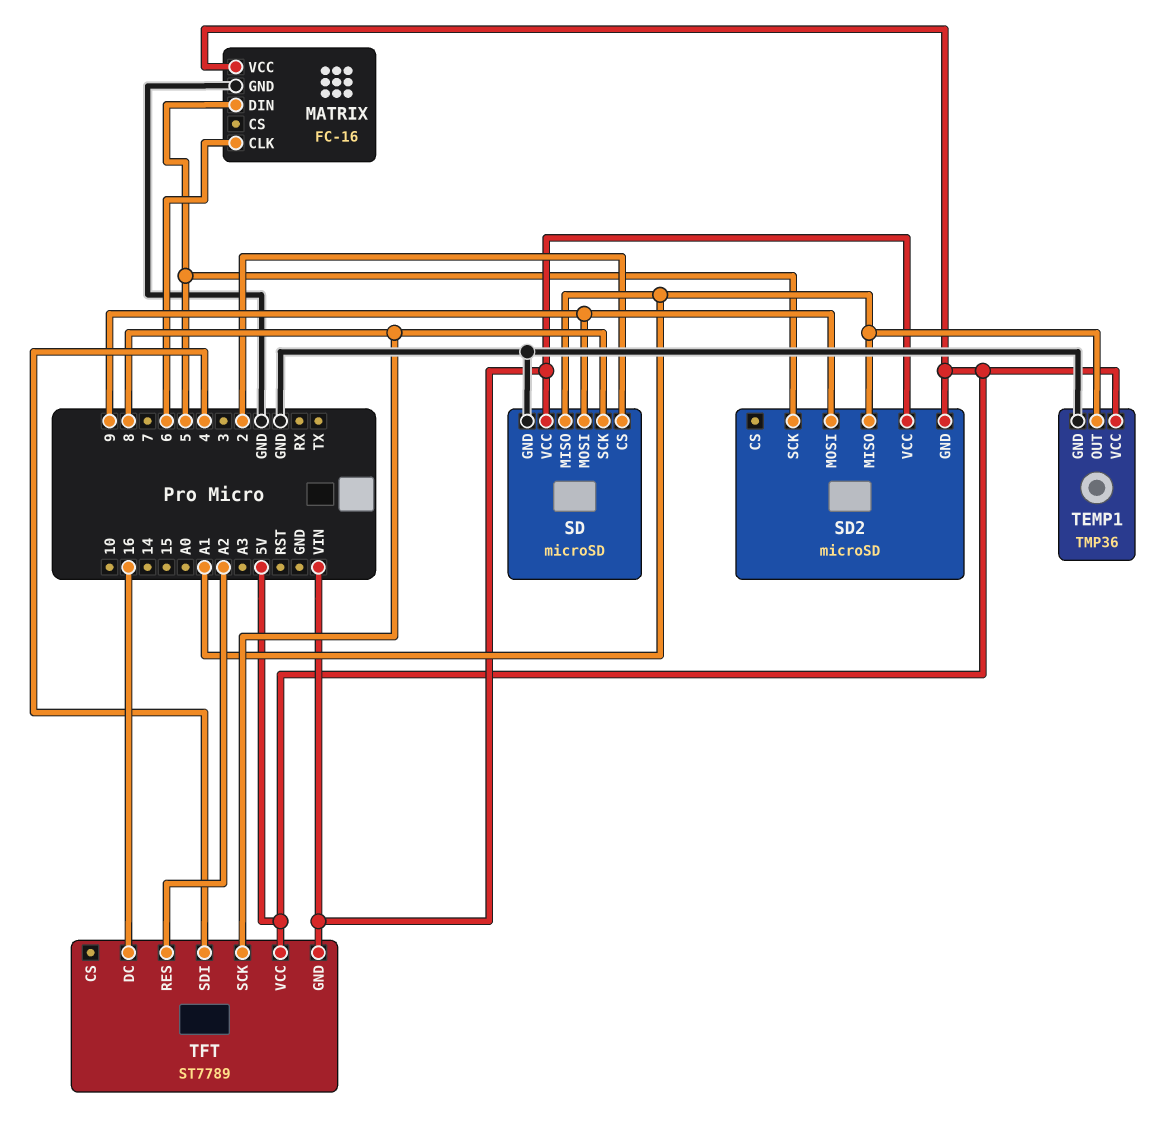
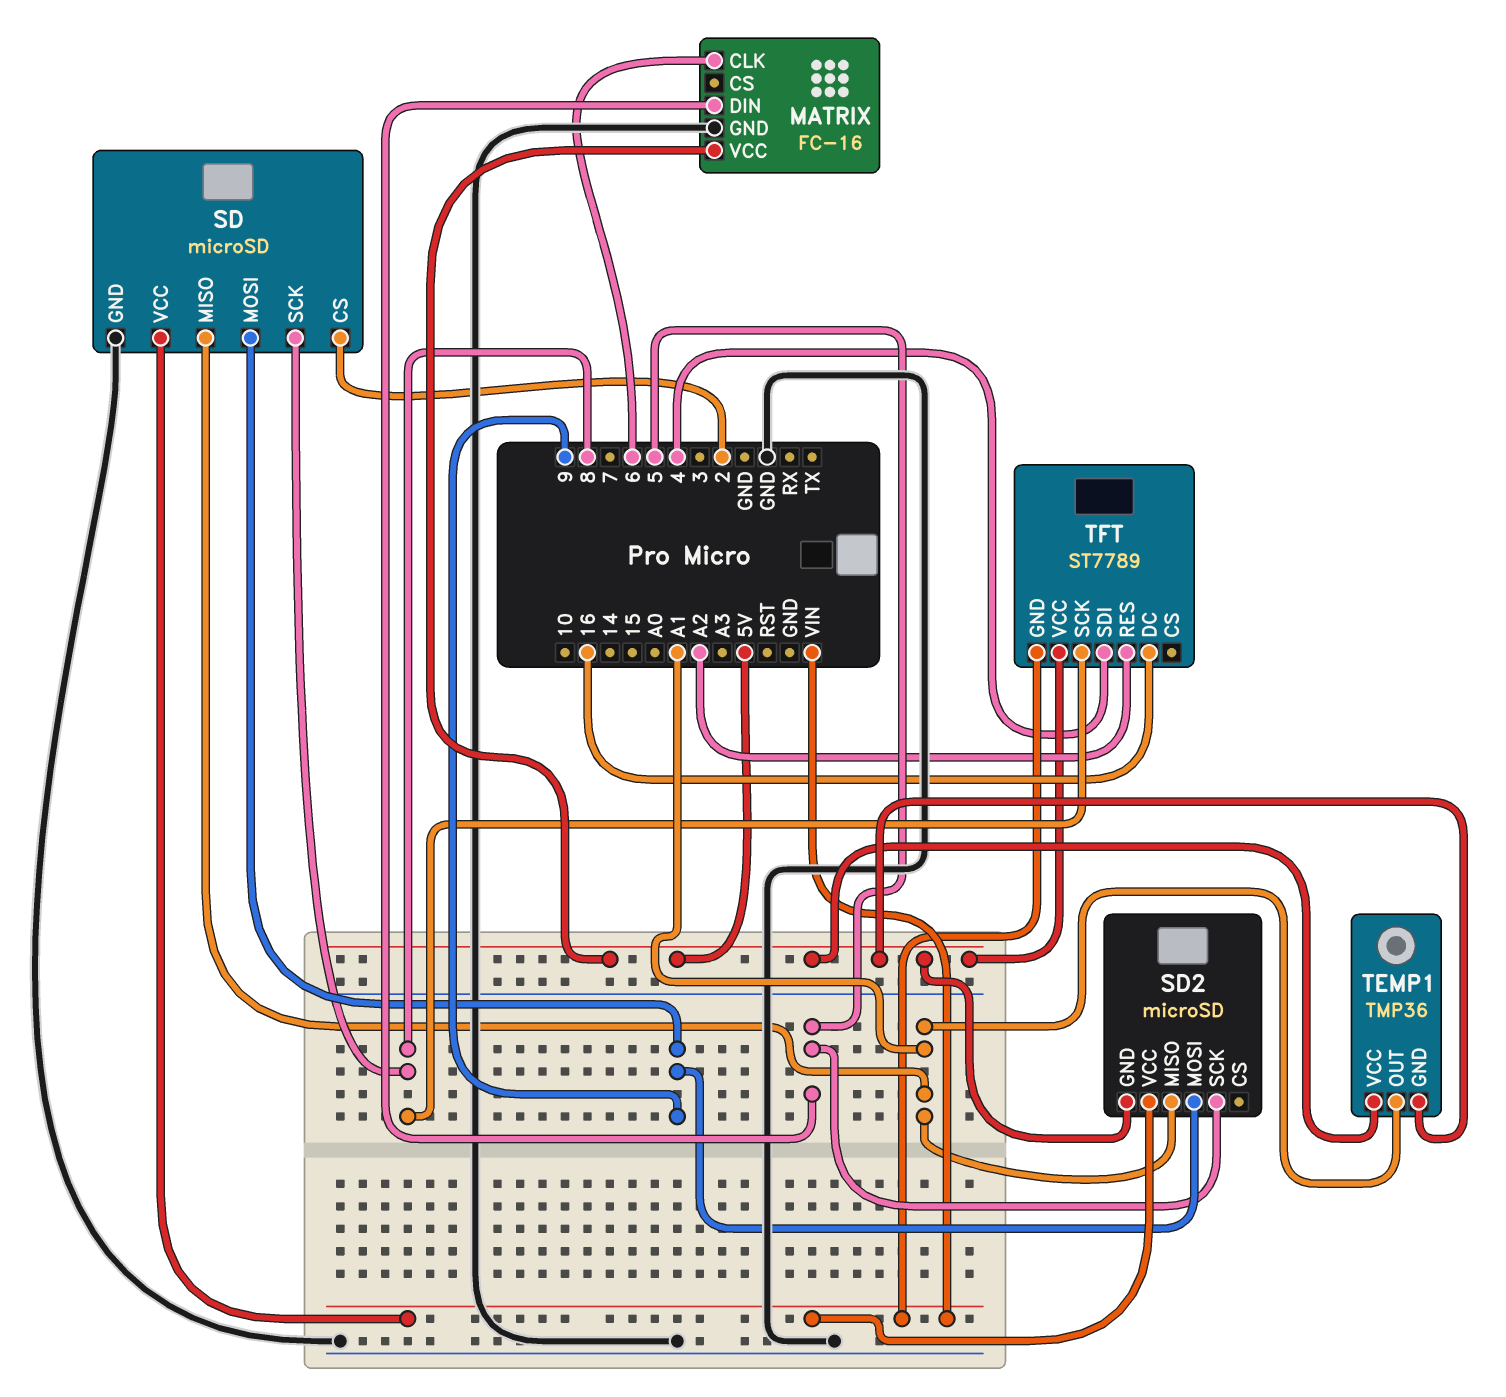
TEMP1 pin GND: GND -> 5V

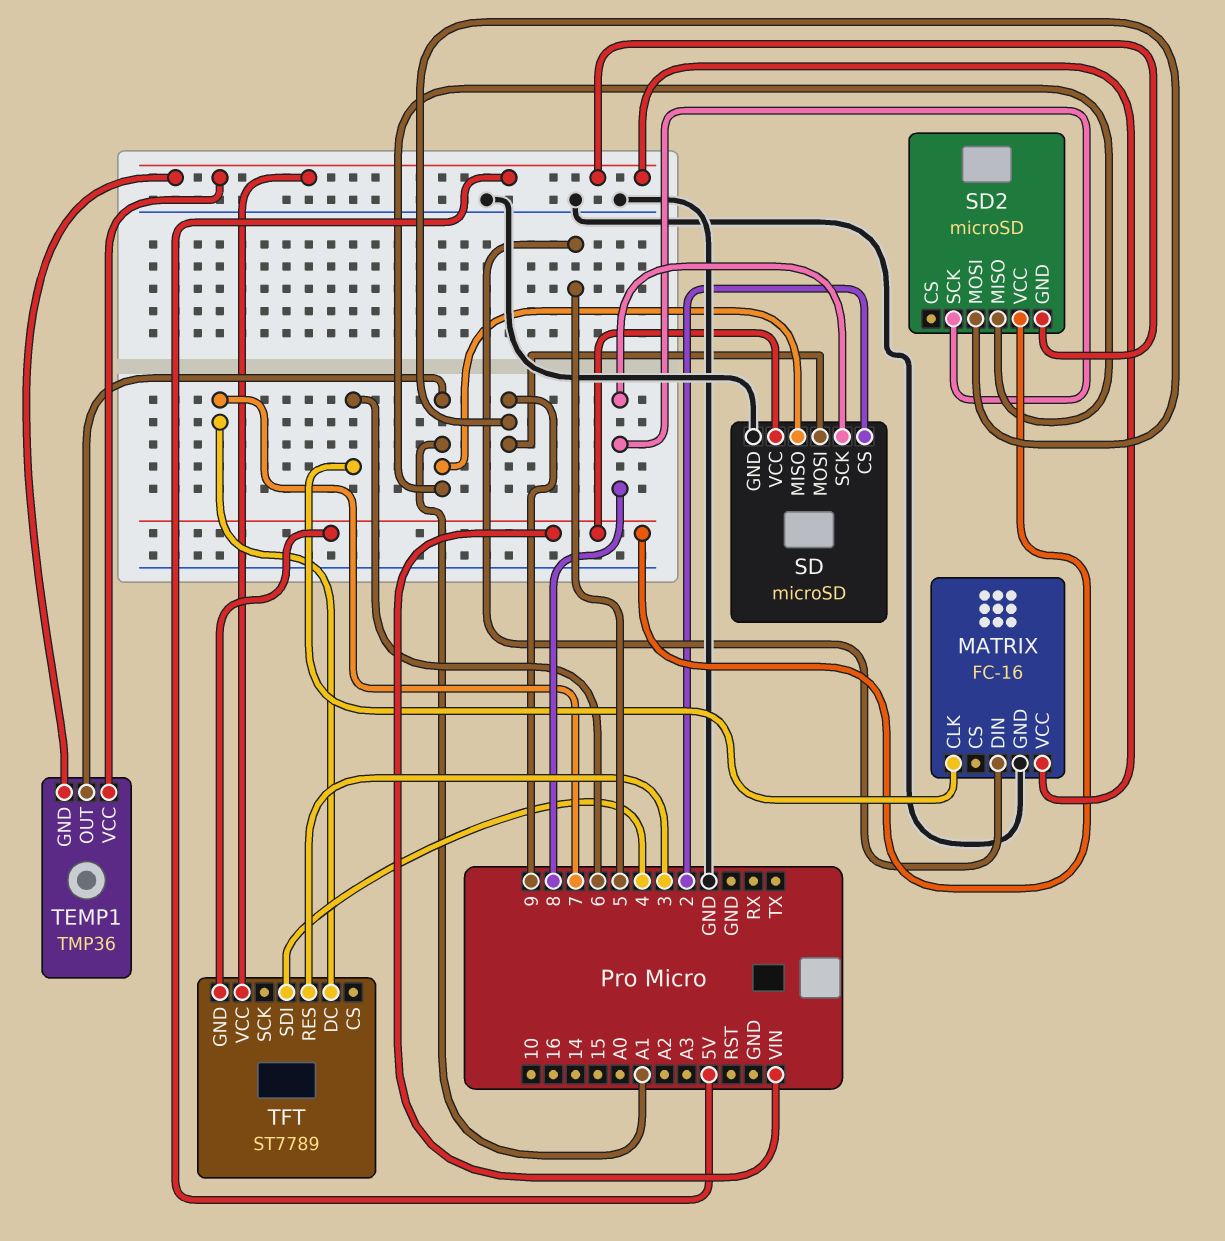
SD2 pin SCK: 5 -> 8
TFT pin DC: 16 -> 7
TFT pin RES: A2 -> 3
TFT pin SCK: 8 -> none

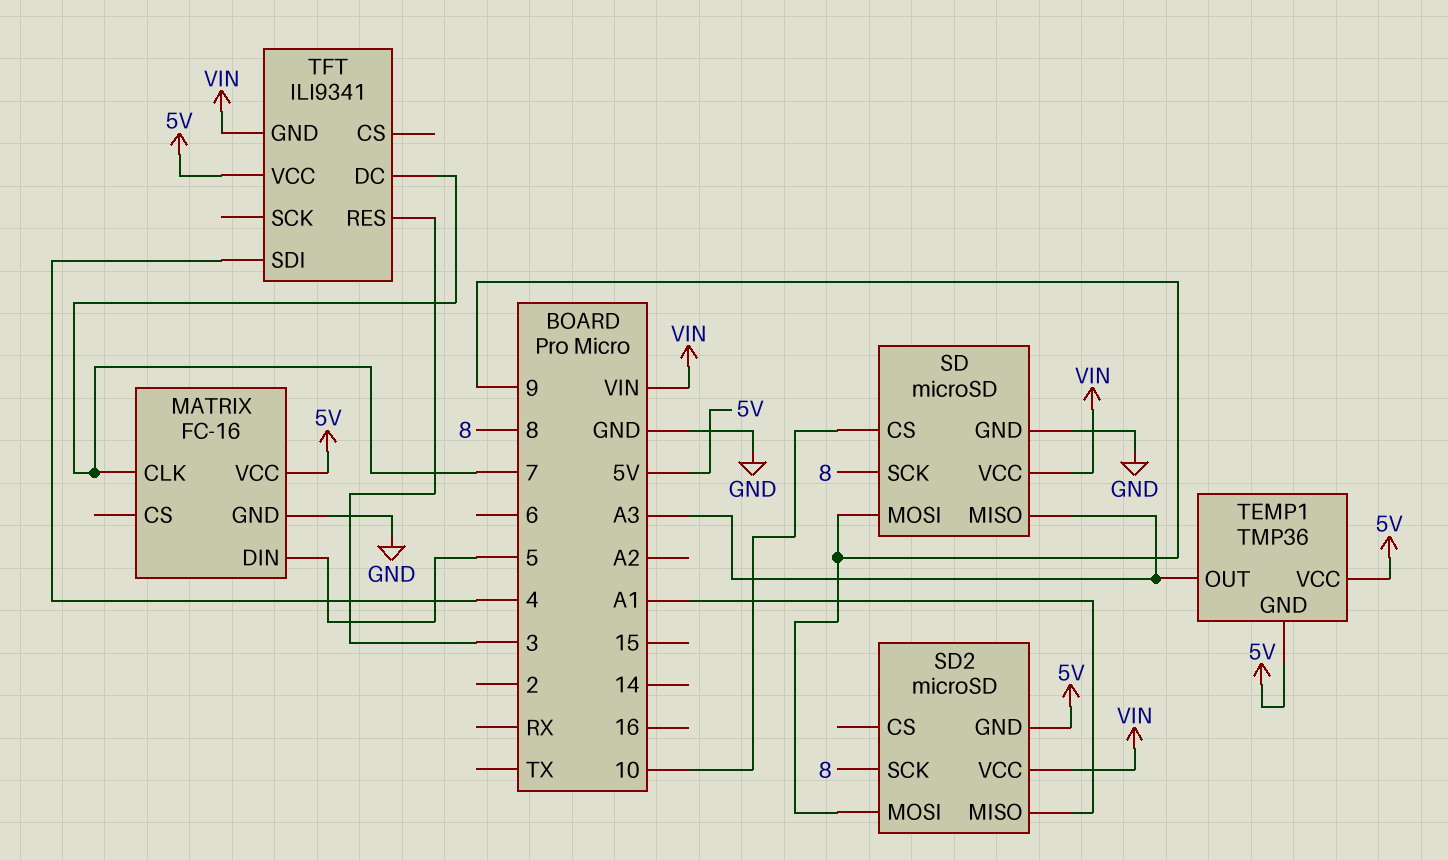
MATRIX pin CLK: 6 -> 7
SD pin CS: 2 -> 10
SD pin MISO: A1 -> A3
TEMP1 pin OUT: A1 -> A3
TFT: ST7789 -> ILI9341

